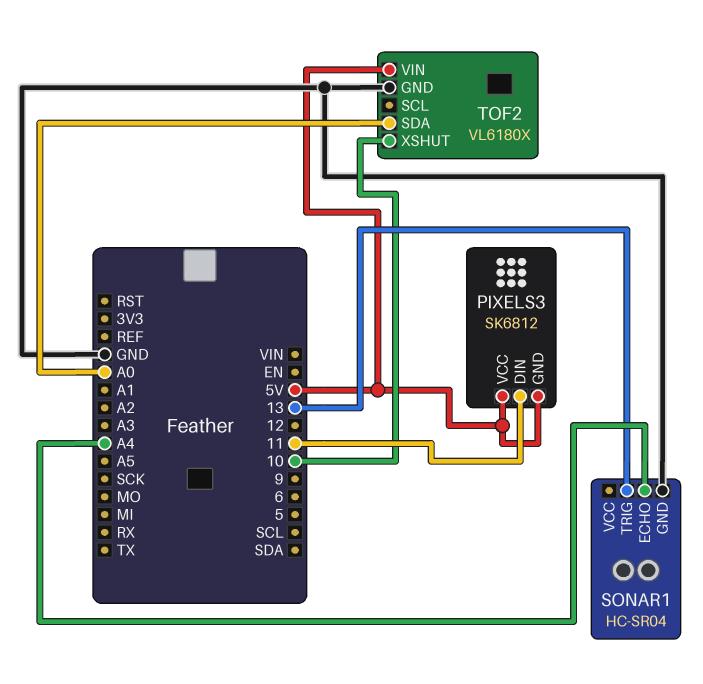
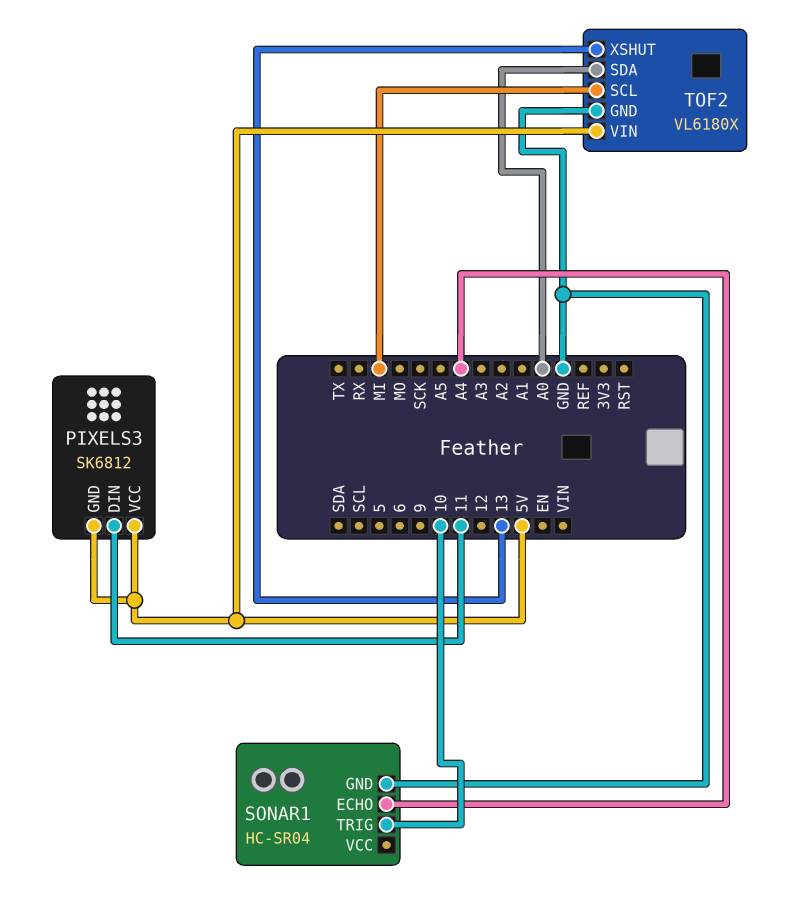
SONAR1 pin TRIG: 13 -> 10
TOF2 pin SCL: none -> MI
TOF2 pin XSHUT: 10 -> 13

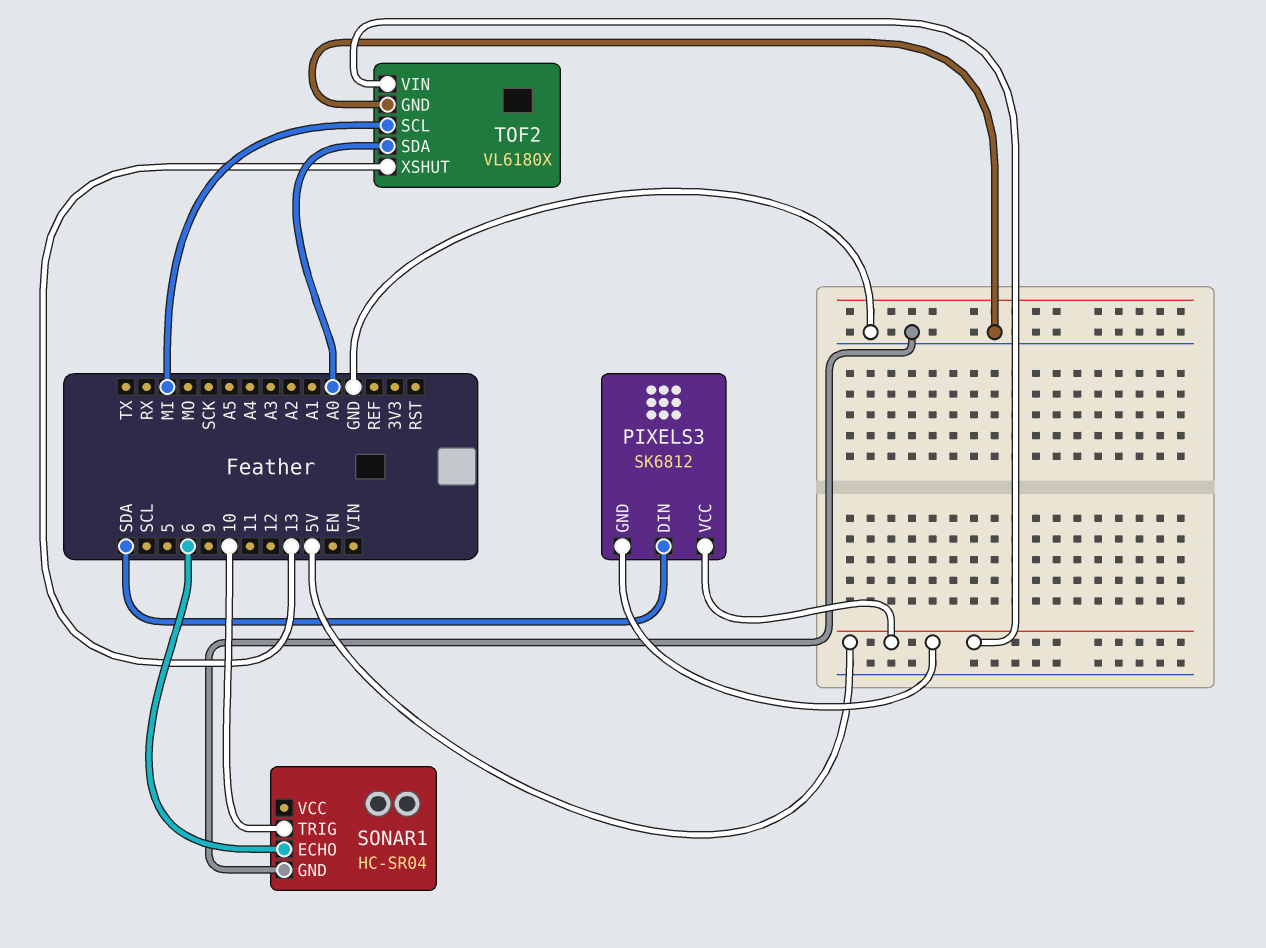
PIXELS3 pin DIN: 11 -> SDA
SONAR1 pin ECHO: A4 -> 6

